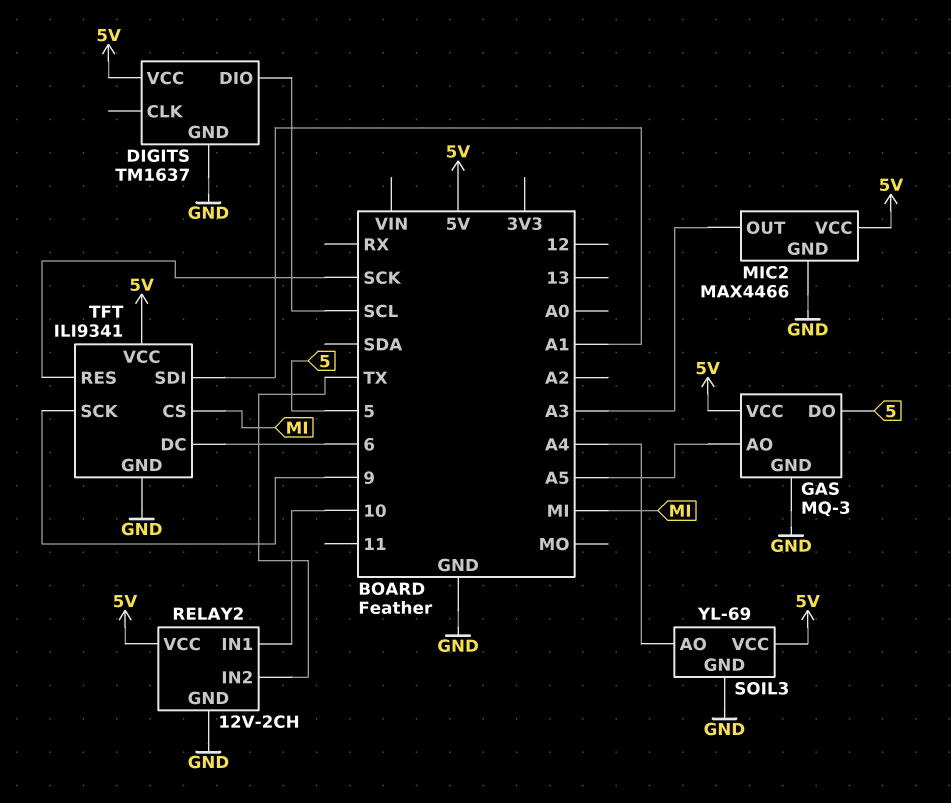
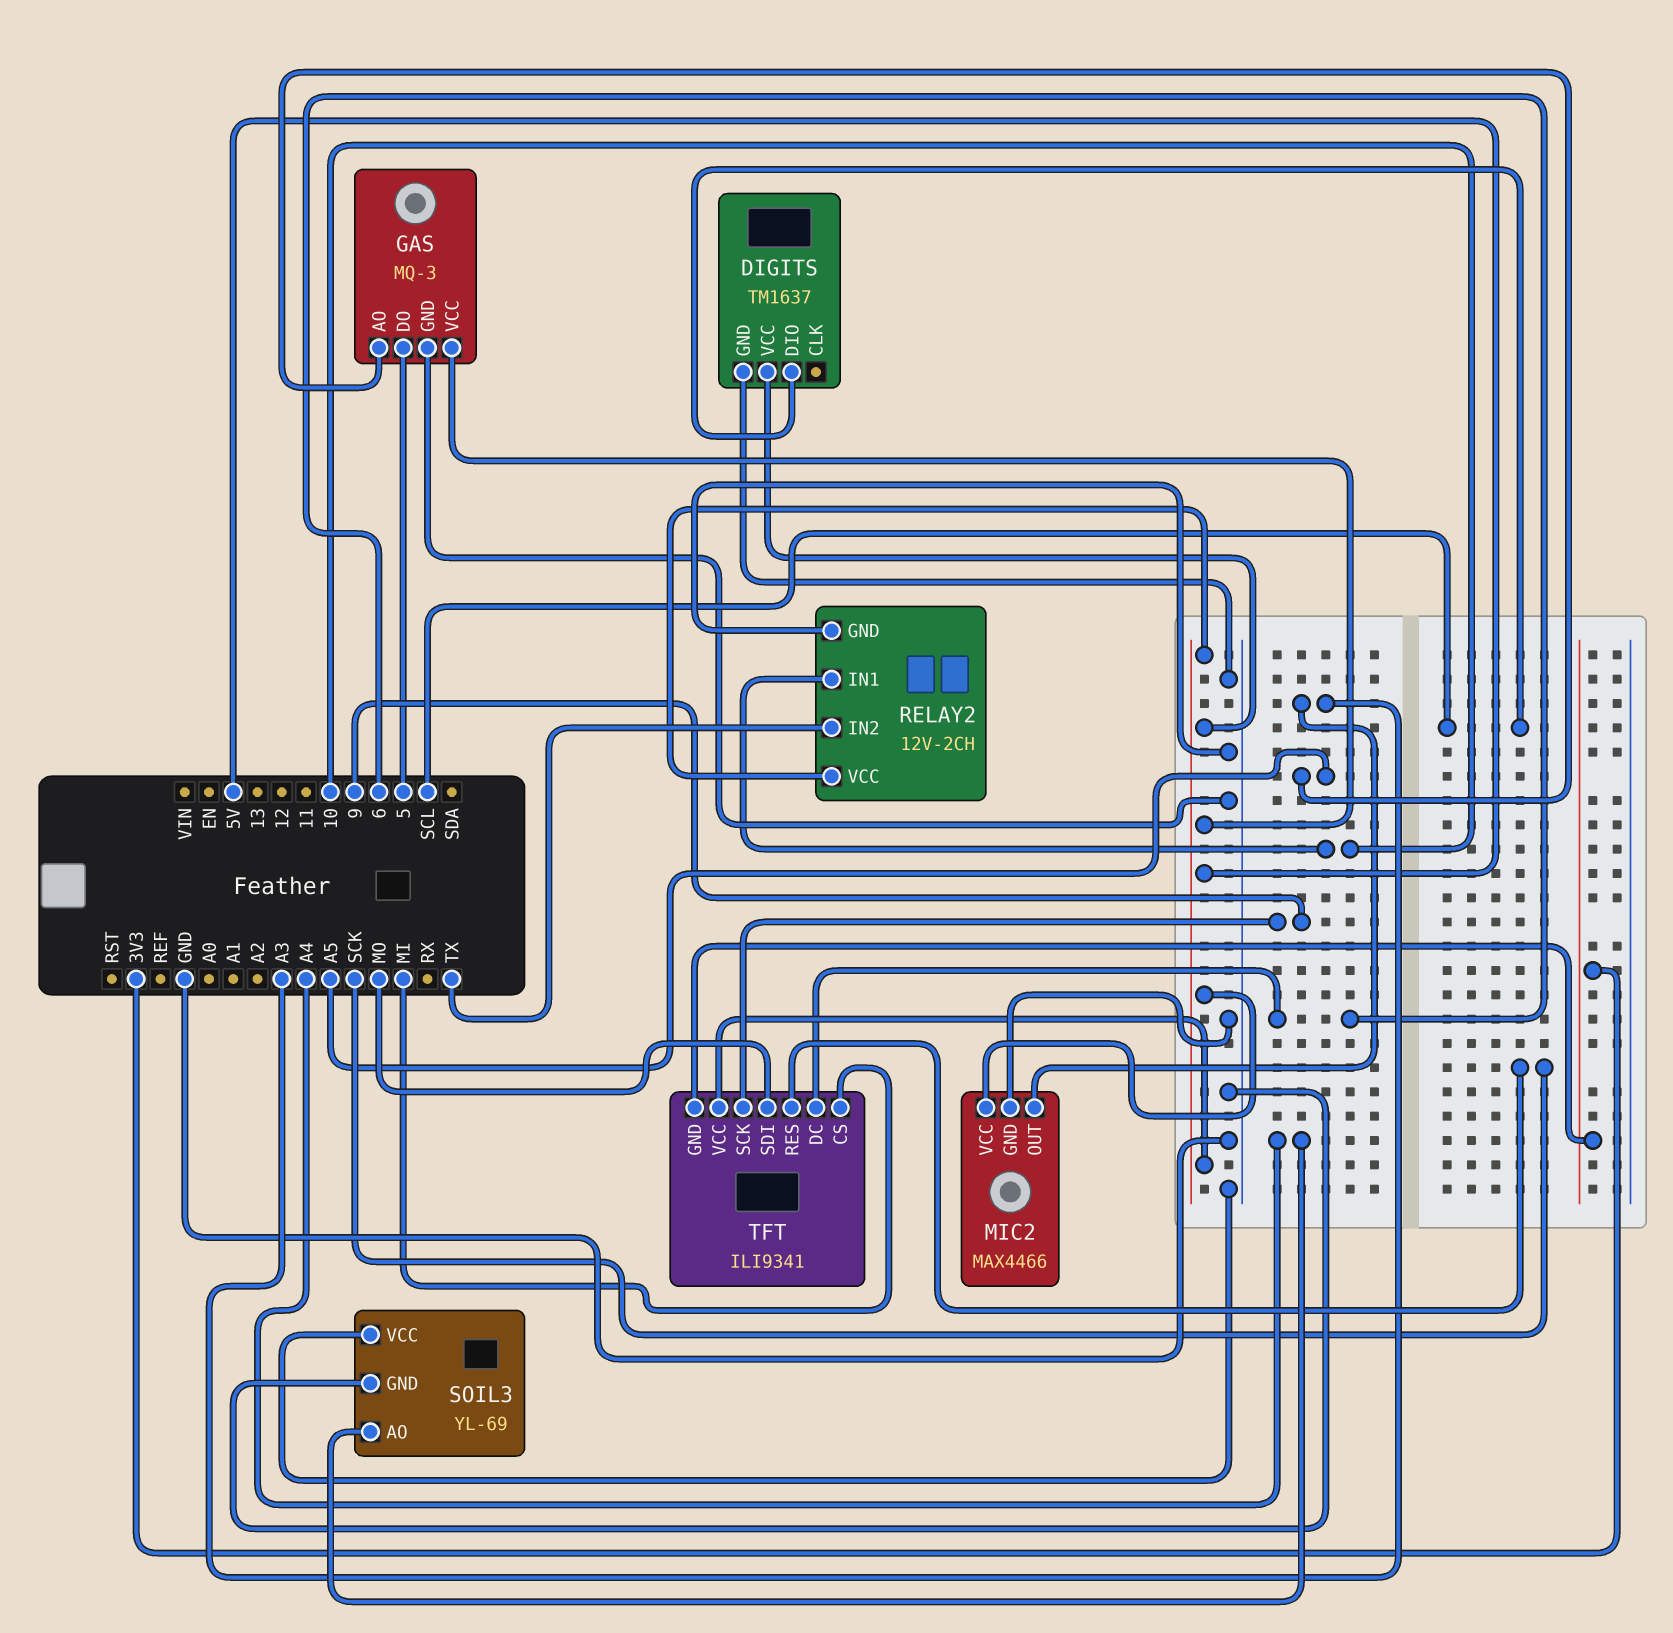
SOIL3 pin VCC: 5V -> GND
TFT pin GND: GND -> 3V3
TFT pin SDI: A1 -> MO

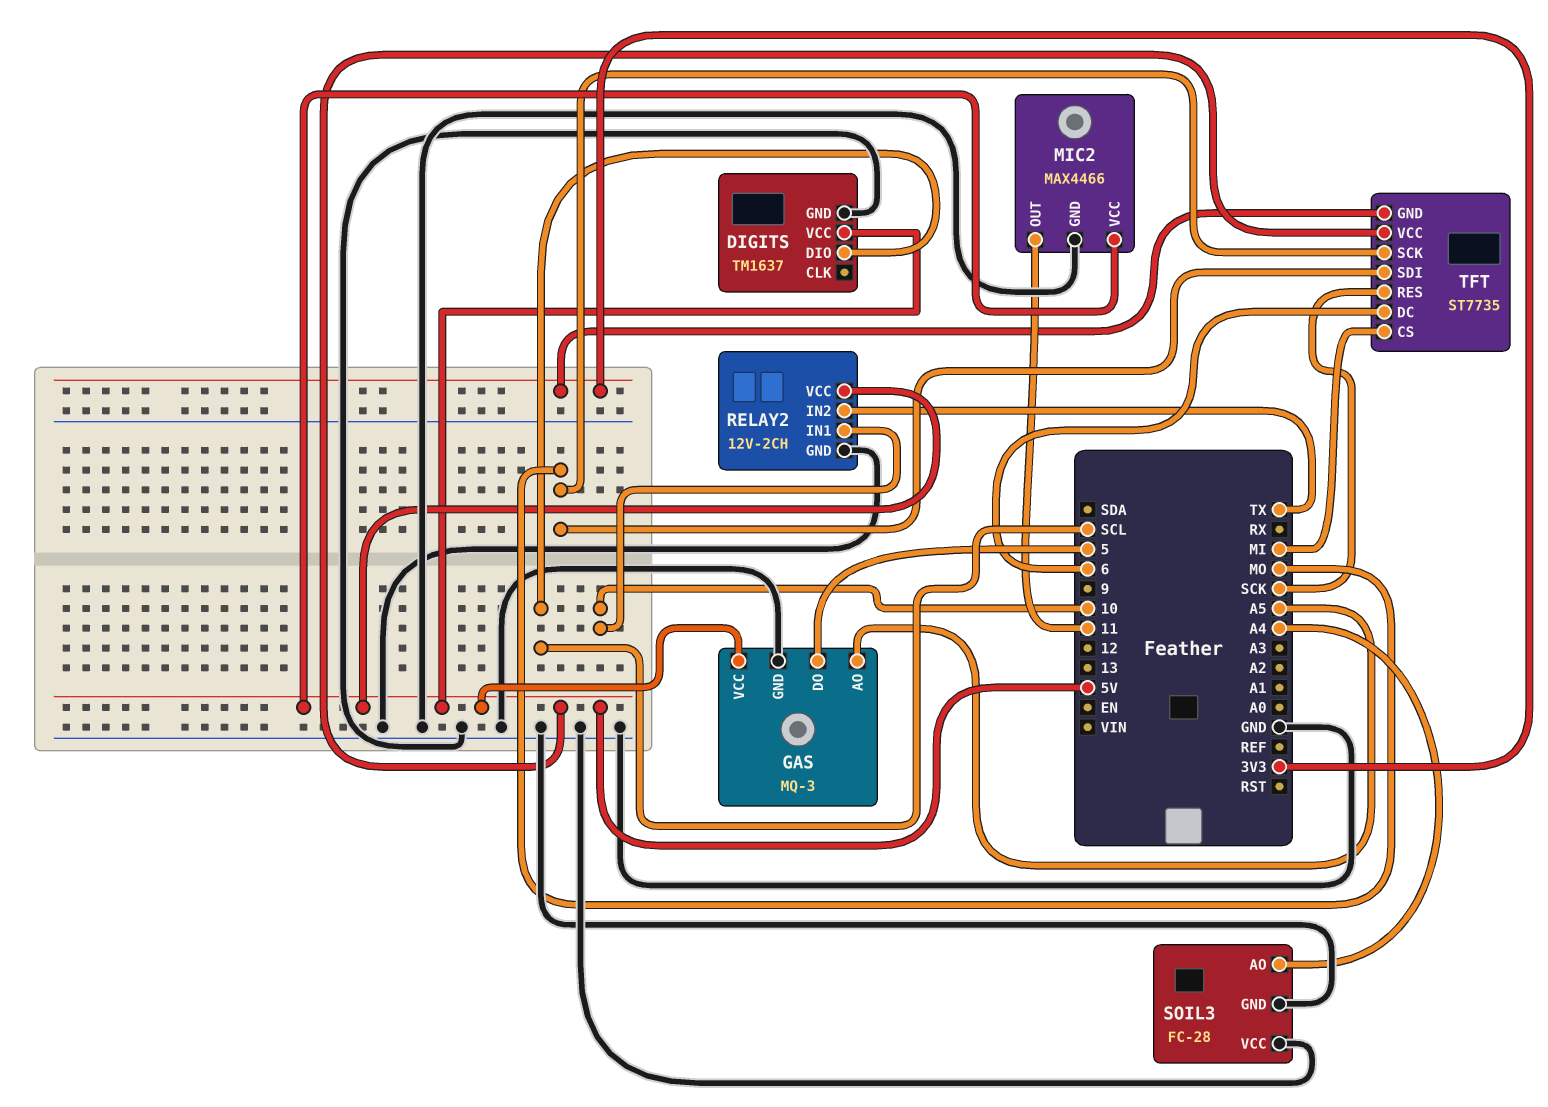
MIC2 pin OUT: A3 -> 11
SOIL3: YL-69 -> FC-28
TFT: ILI9341 -> ST7735
TFT pin SCK: 9 -> MO

